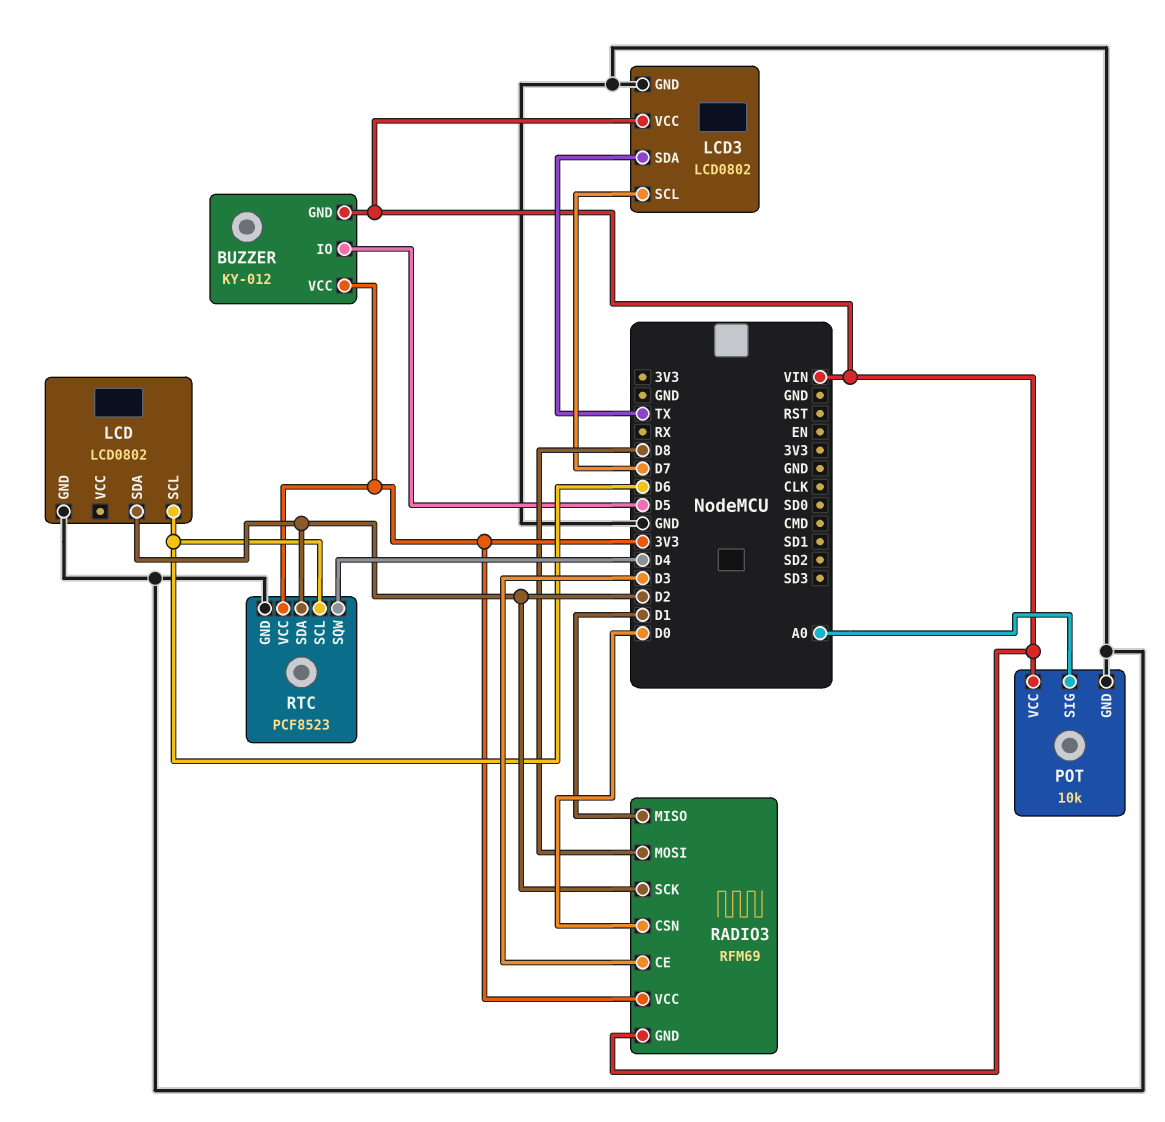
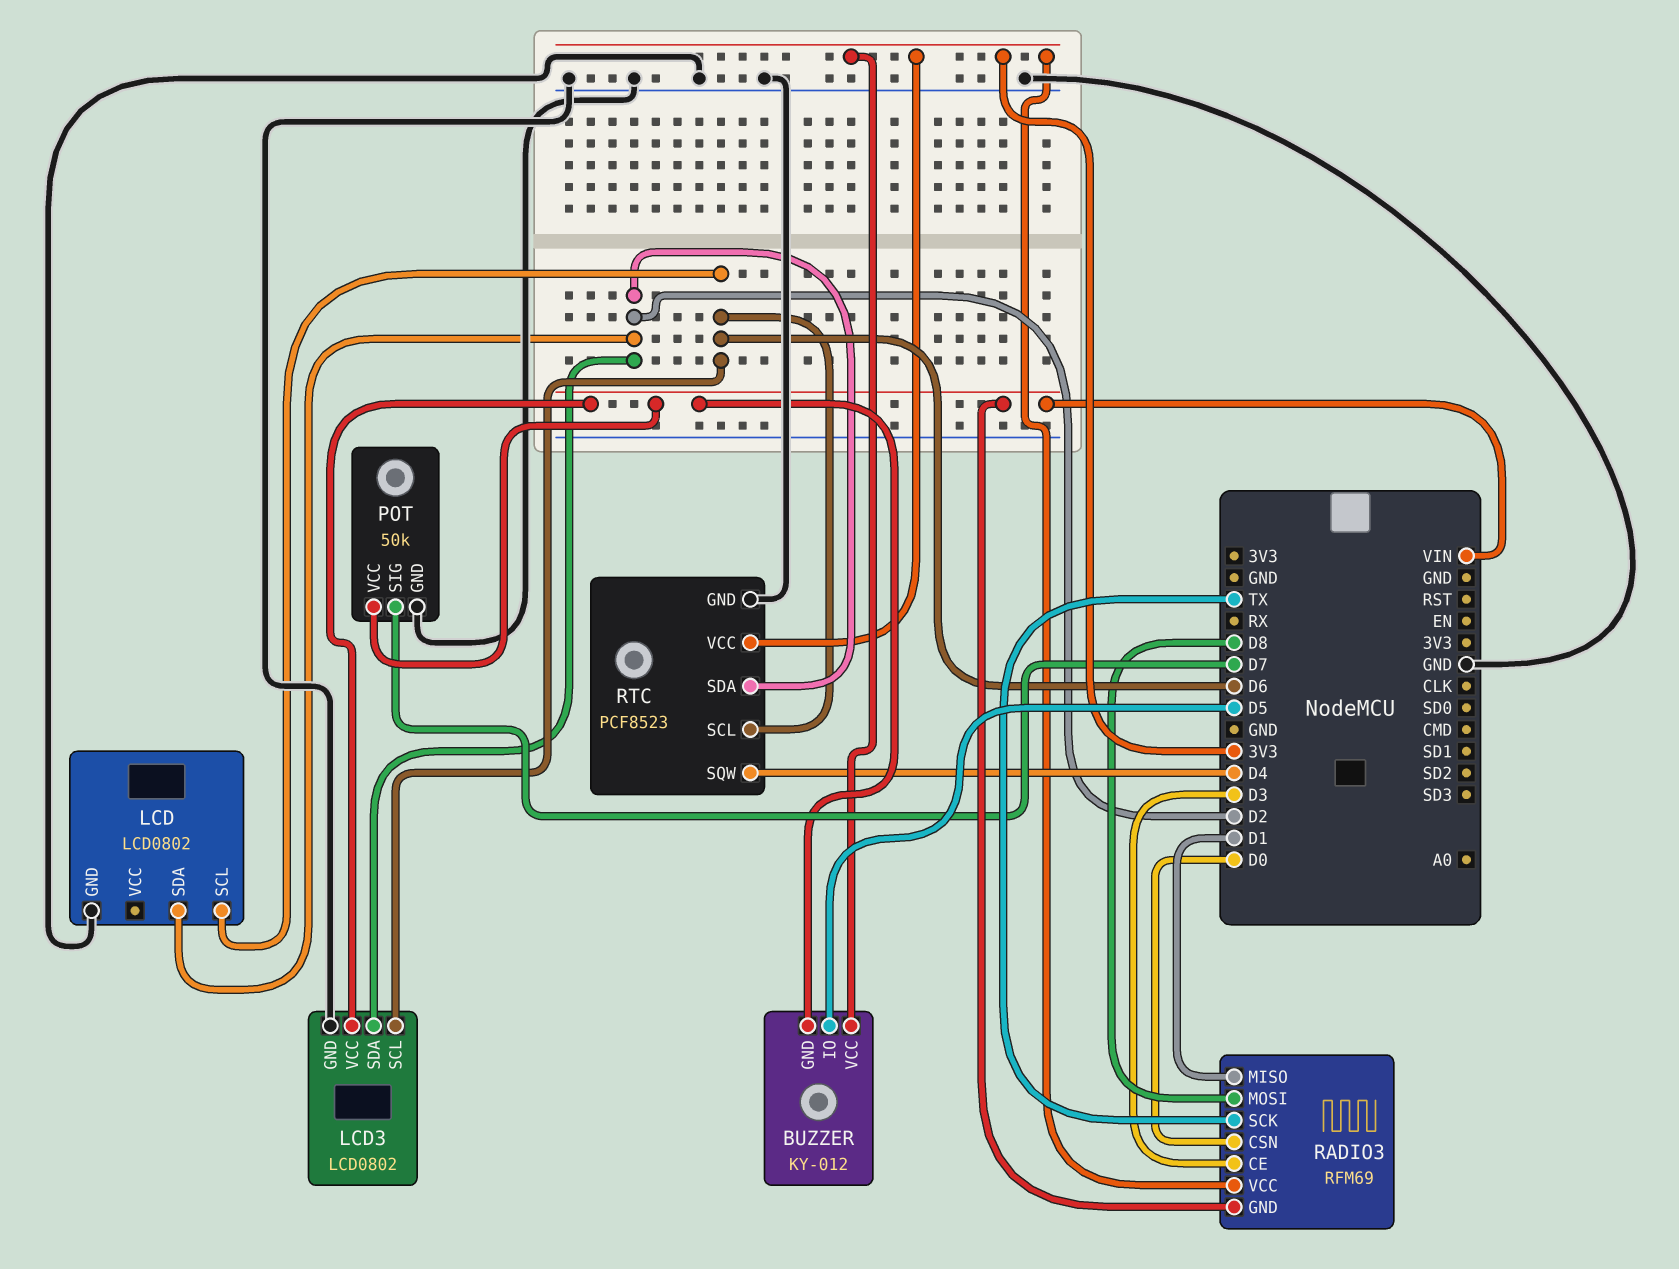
LCD3 pin SCL: D7 -> D6
LCD3 pin SDA: TX -> D2
POT: 10k -> 50k
POT pin SIG: A0 -> D7
RADIO3 pin SCK: D2 -> TX

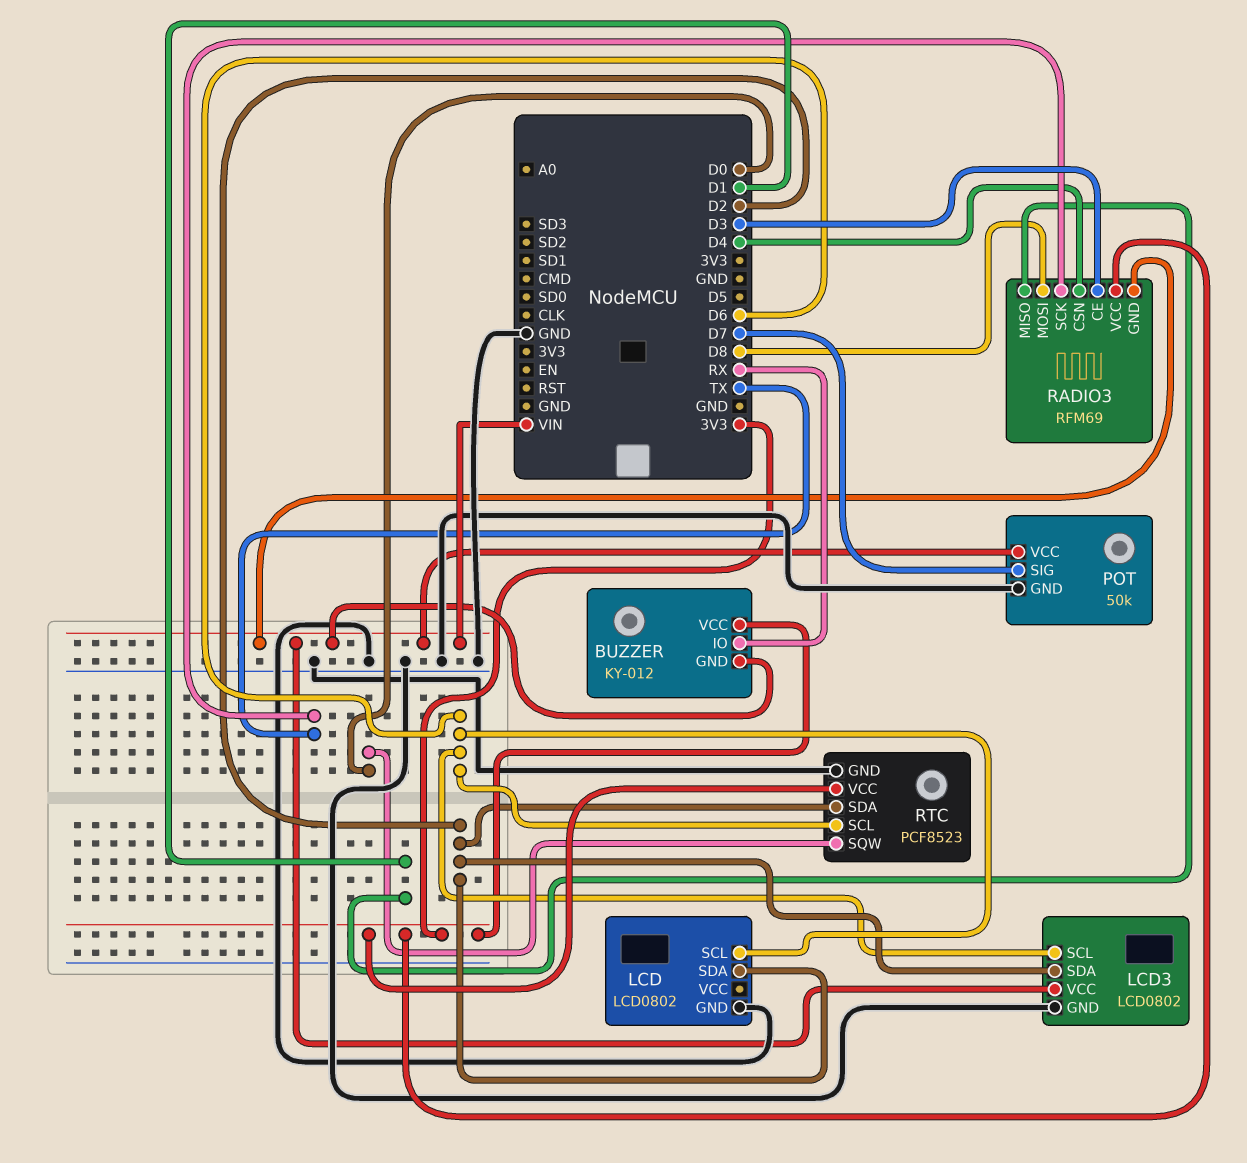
BUZZER pin IO: D5 -> RX
RADIO3 pin CSN: D0 -> D4
RTC pin SQW: D4 -> D0

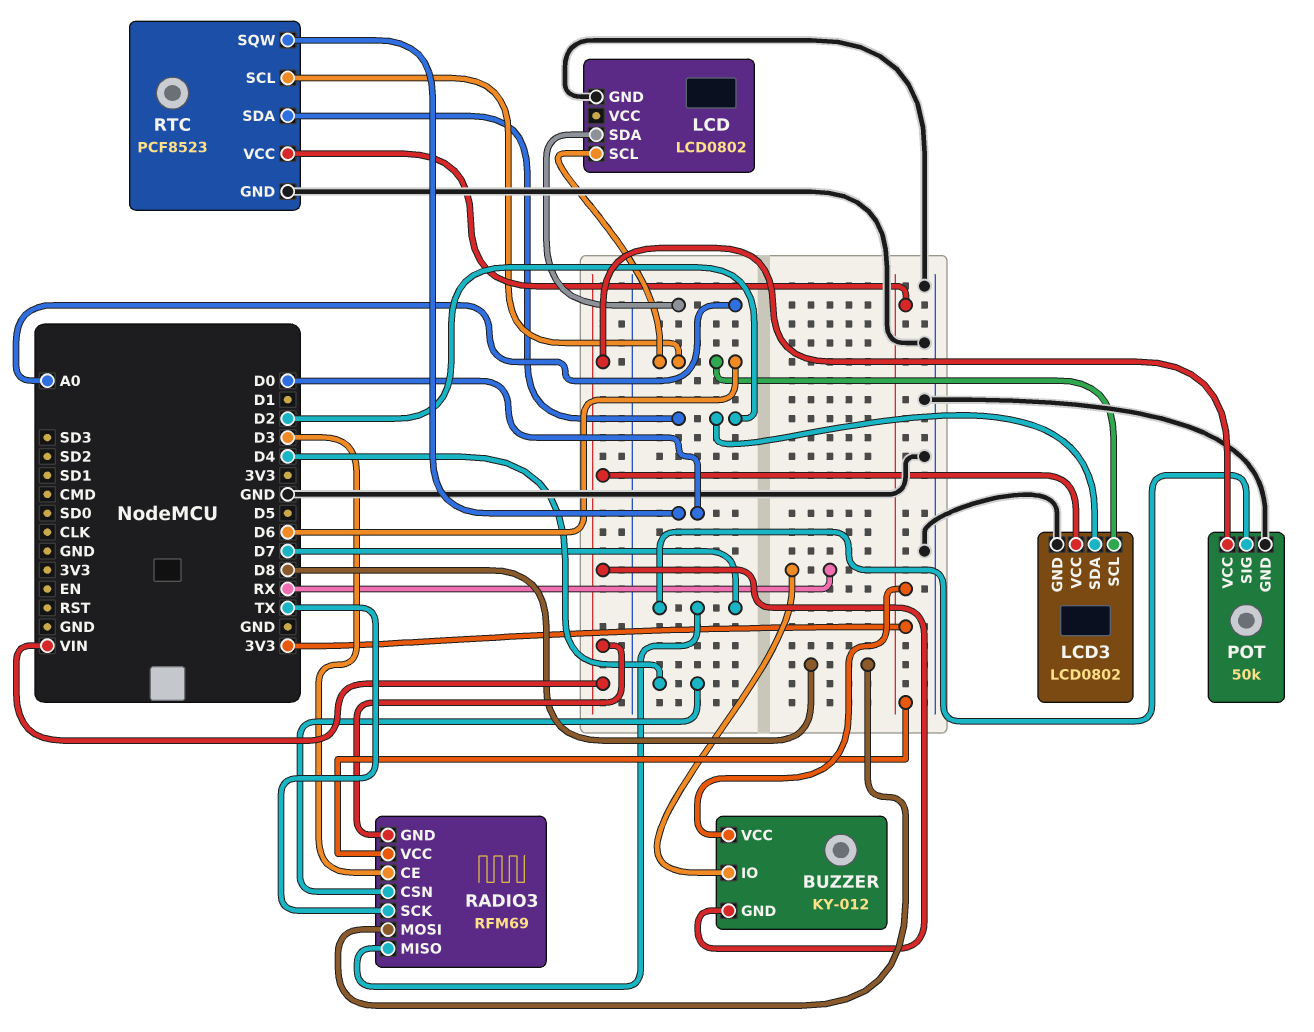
LCD pin SDA: D2 -> A0
RADIO3 pin MISO: D1 -> D7

